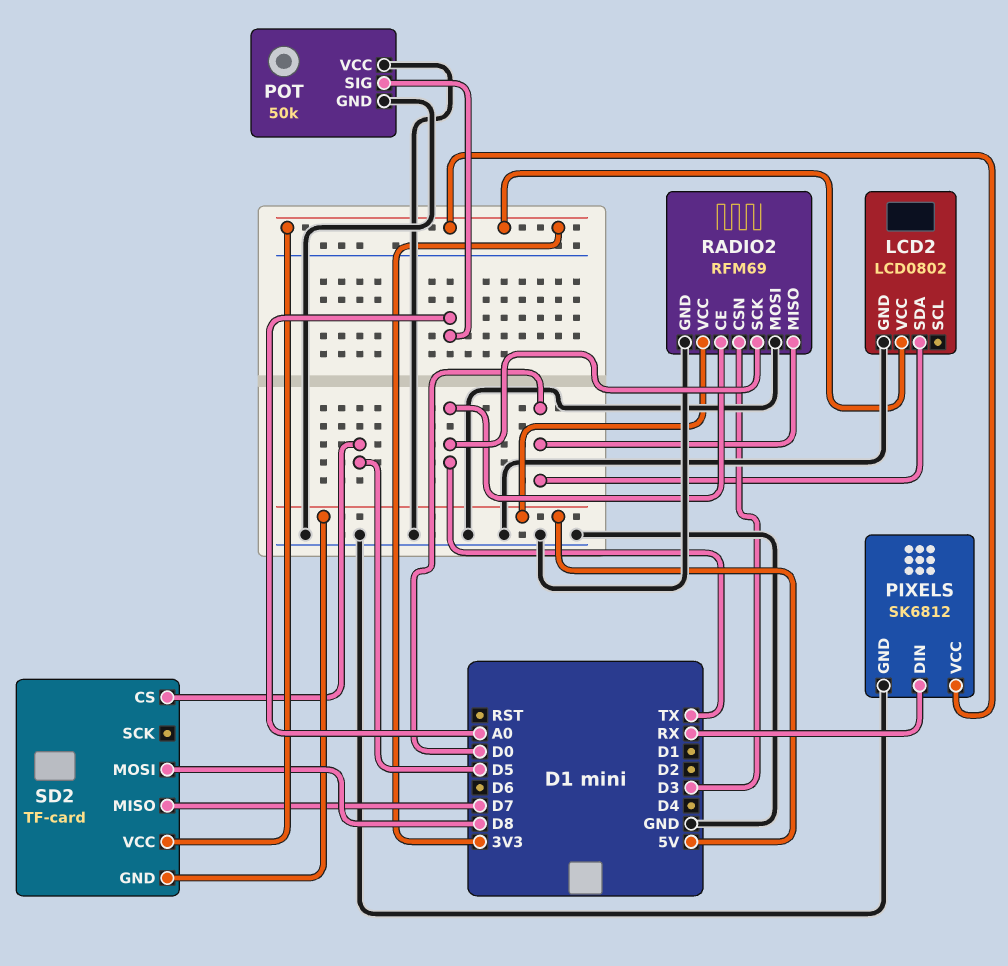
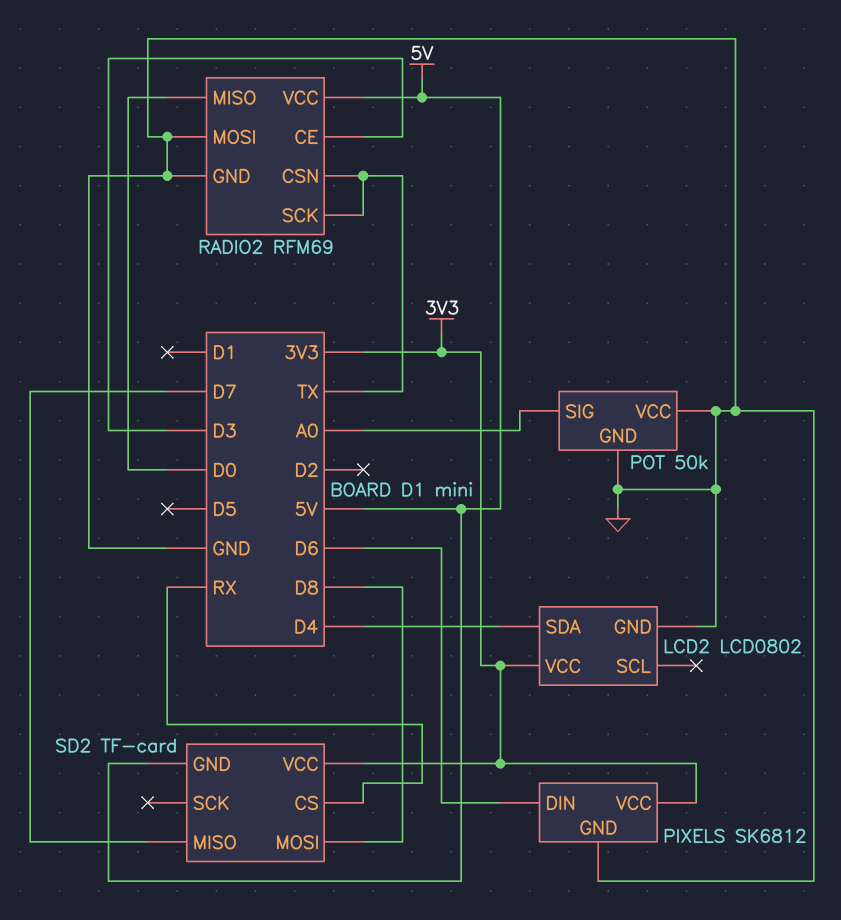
LCD2 pin SDA: D0 -> D4
PIXELS pin DIN: RX -> D6
RADIO2 pin CE: TX -> D3
RADIO2 pin CSN: D3 -> TX
SD2 pin CS: D5 -> RX

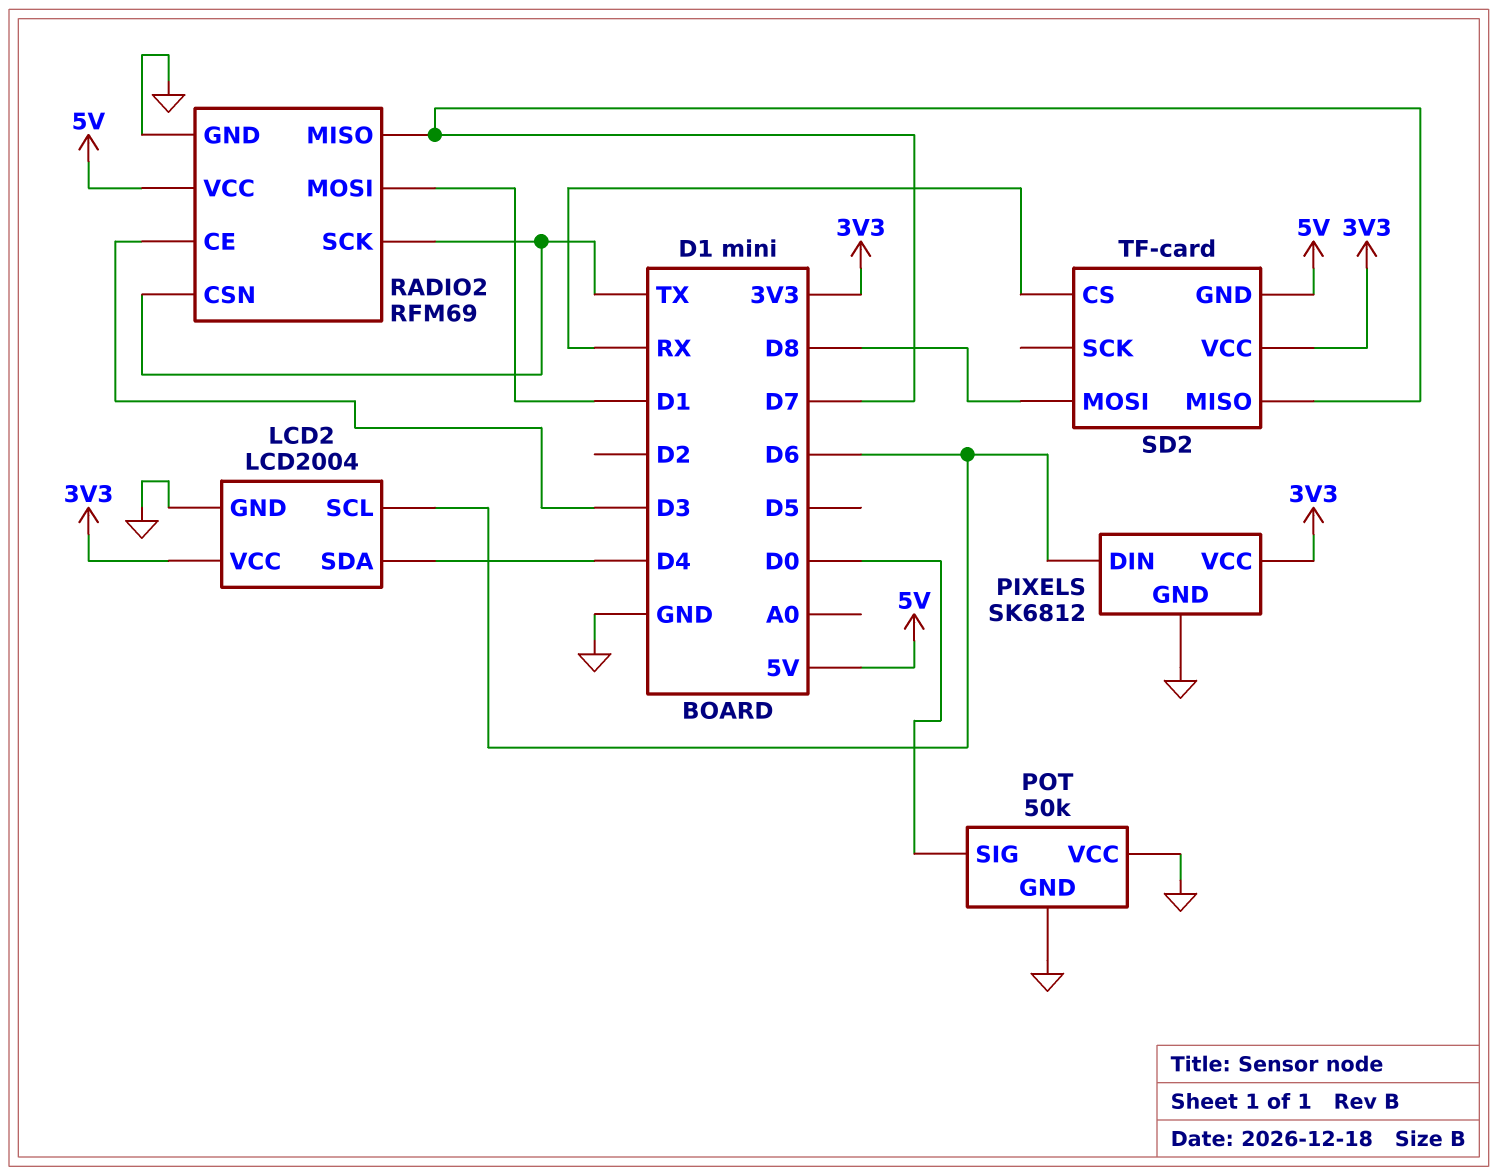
LCD2: LCD0802 -> LCD2004
LCD2 pin SCL: none -> D6
POT pin SIG: A0 -> D0
RADIO2 pin MISO: D0 -> D7
RADIO2 pin MOSI: GND -> D1

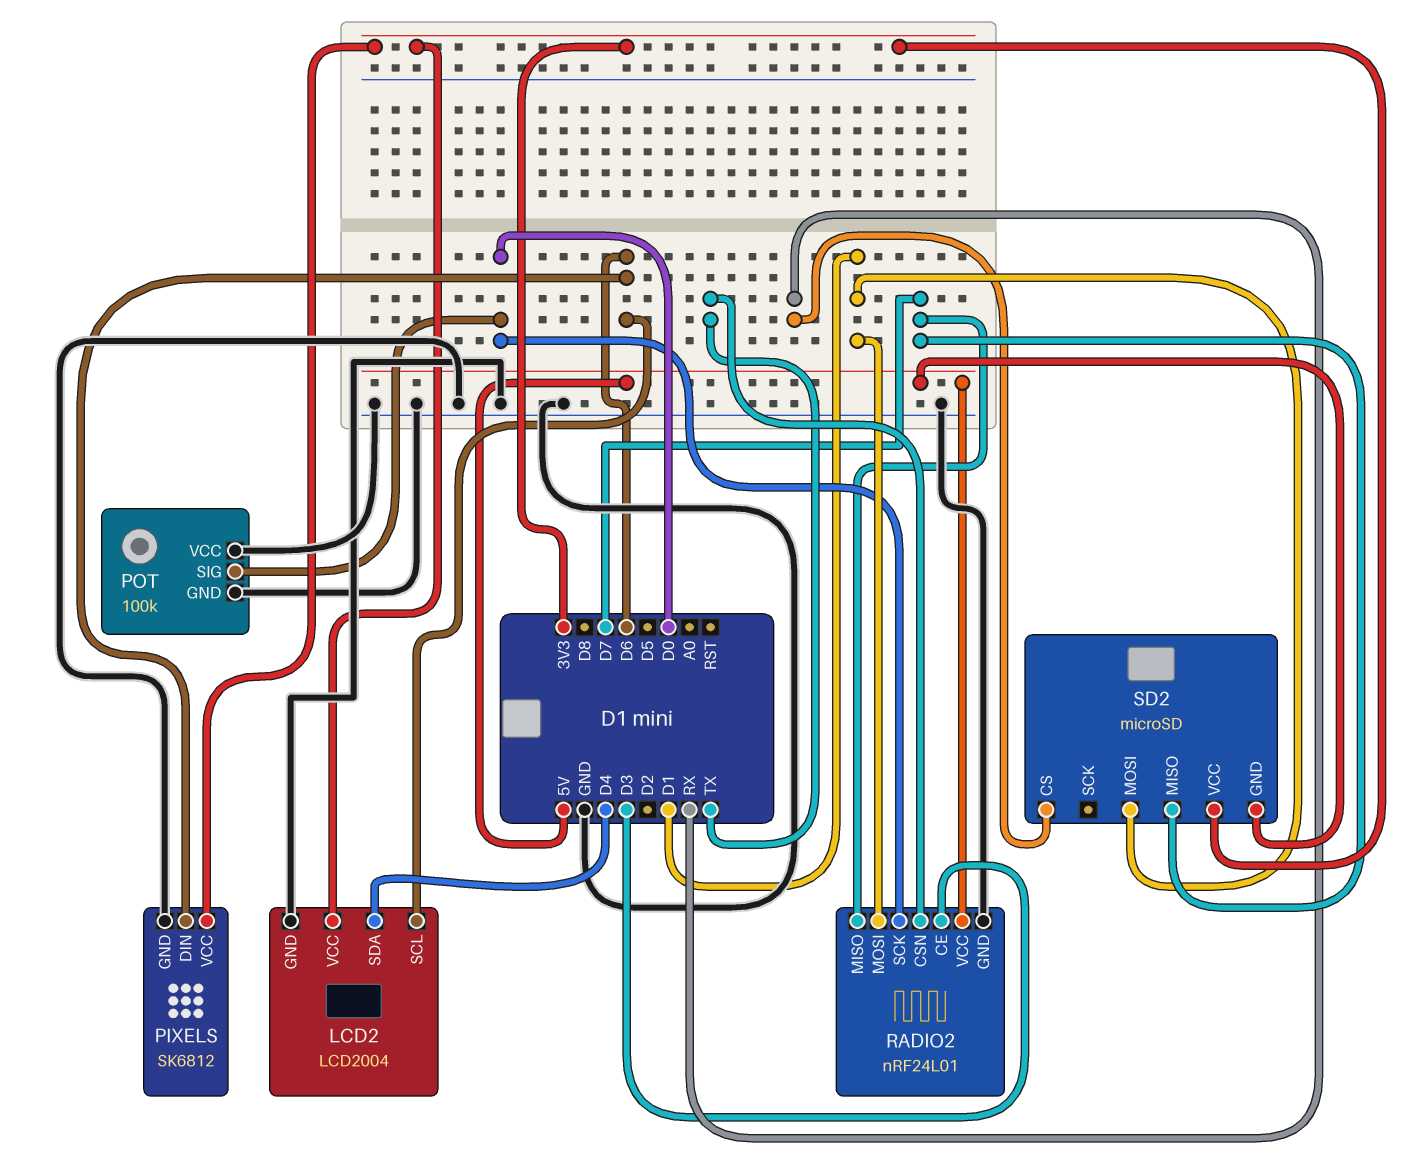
POT: 50k -> 100k
RADIO2: RFM69 -> nRF24L01
RADIO2 pin SCK: TX -> D0
SD2: TF-card -> microSD
SD2 pin MOSI: D8 -> D1

